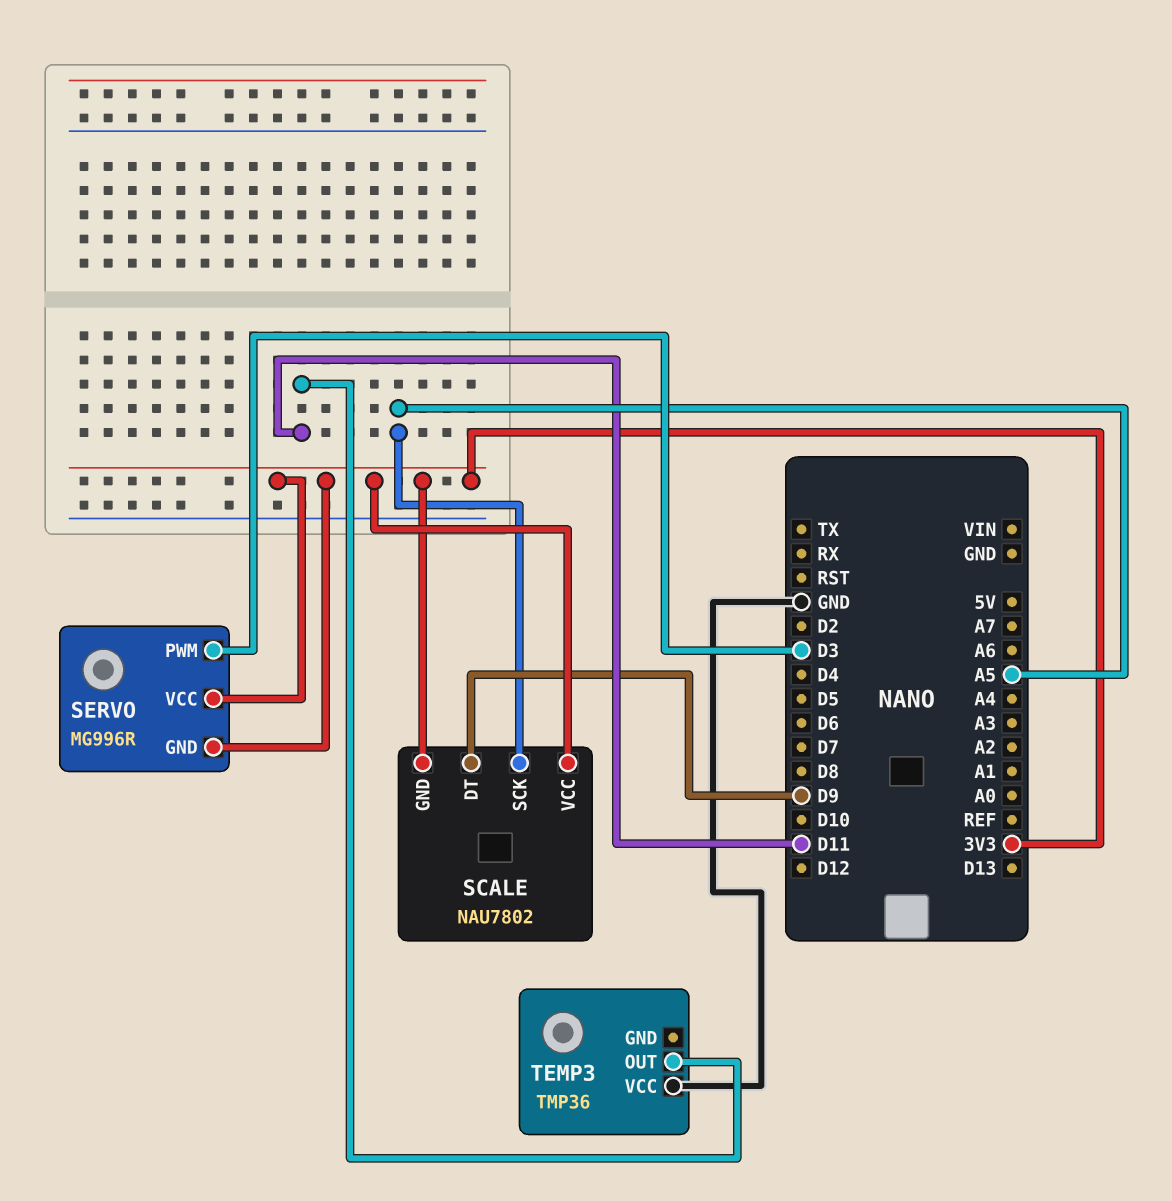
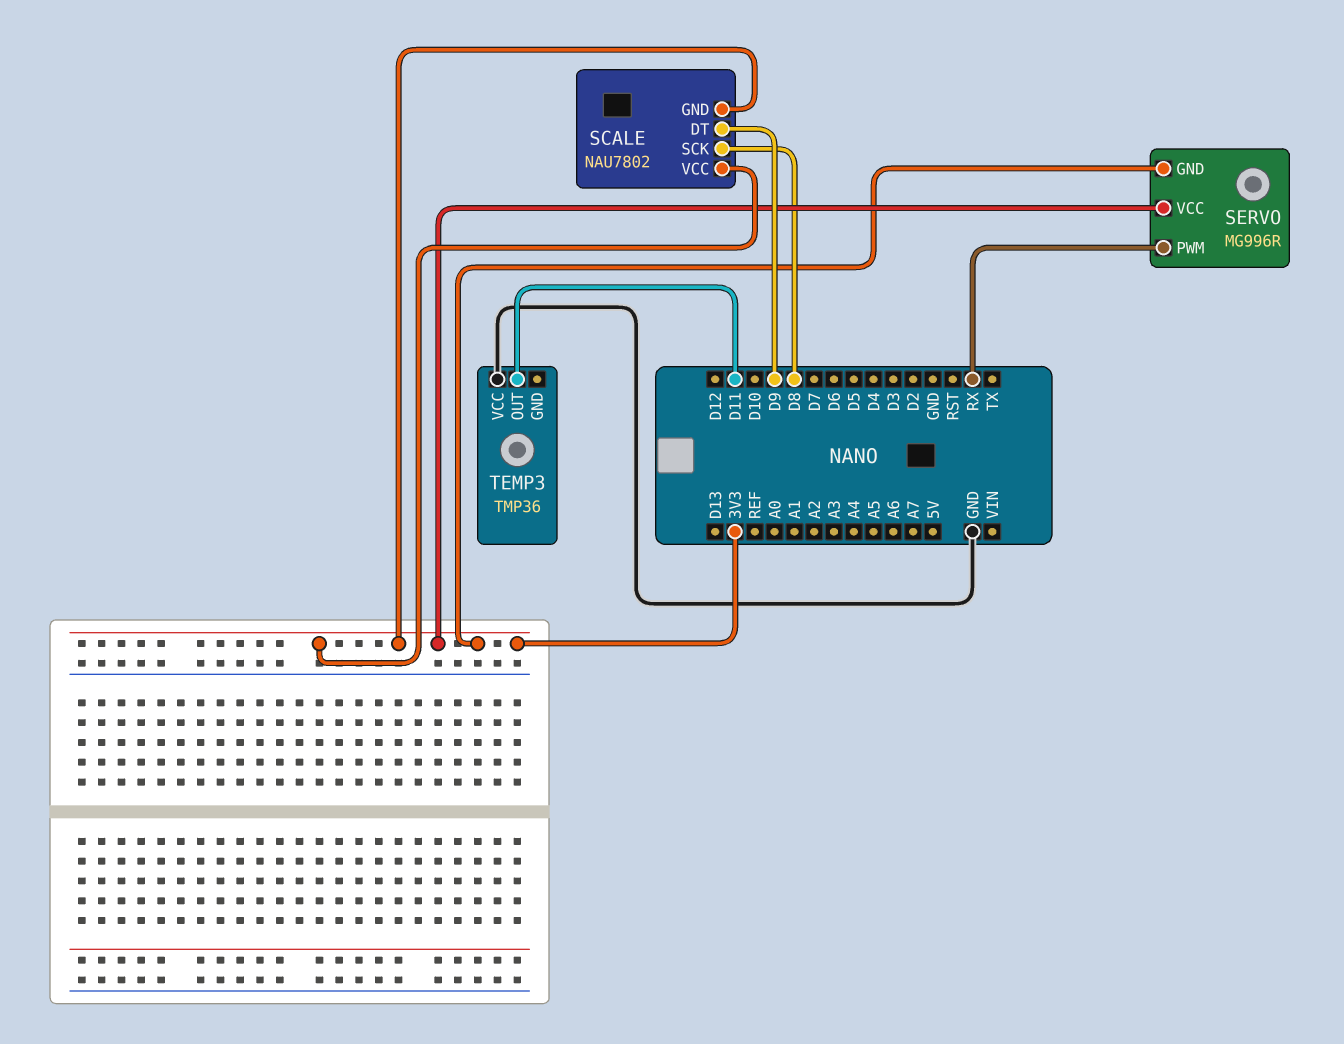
SCALE pin SCK: A5 -> D8
SERVO pin PWM: D3 -> RX

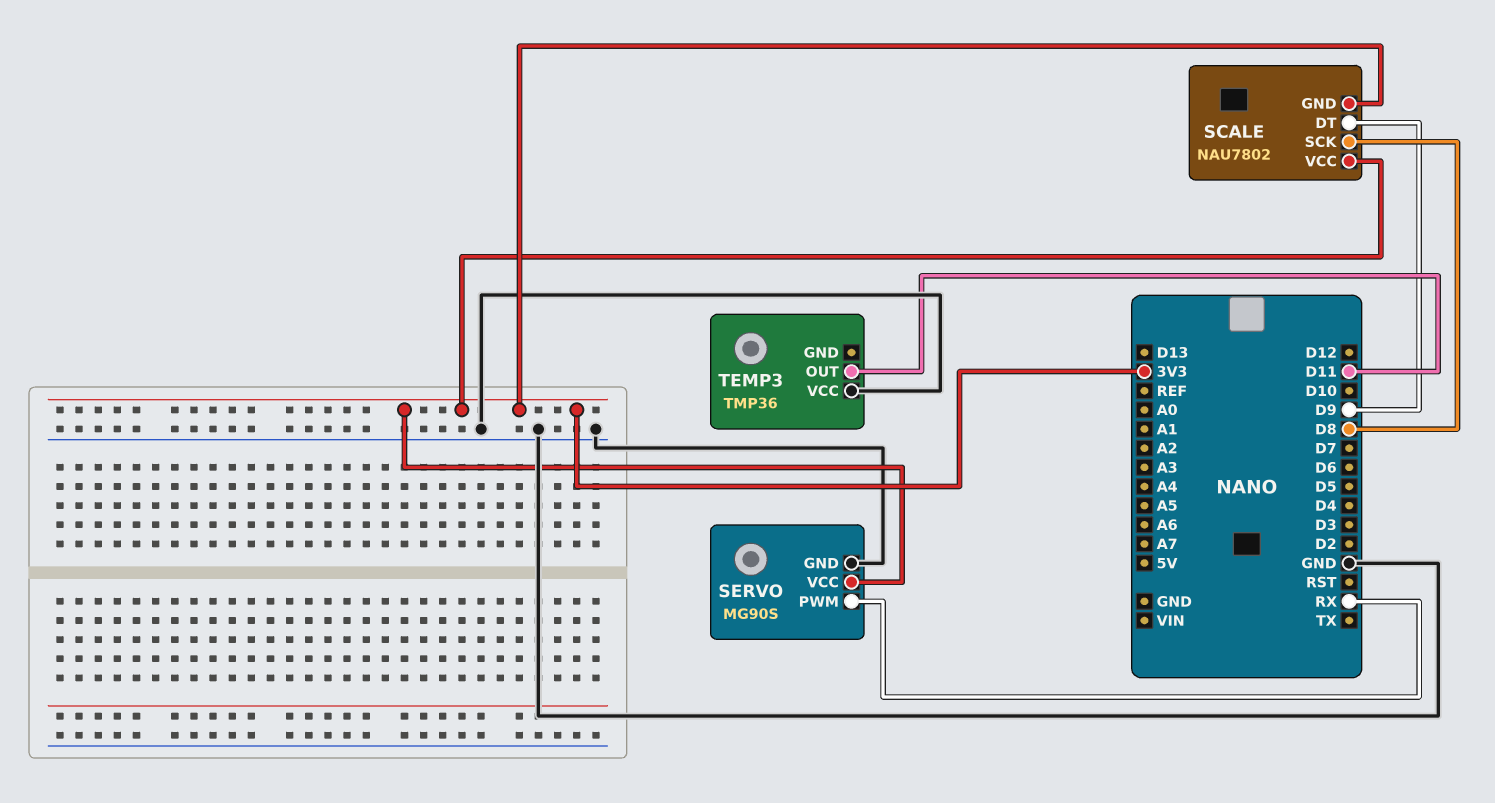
SERVO: MG996R -> MG90S
SERVO pin GND: 3V3 -> GND

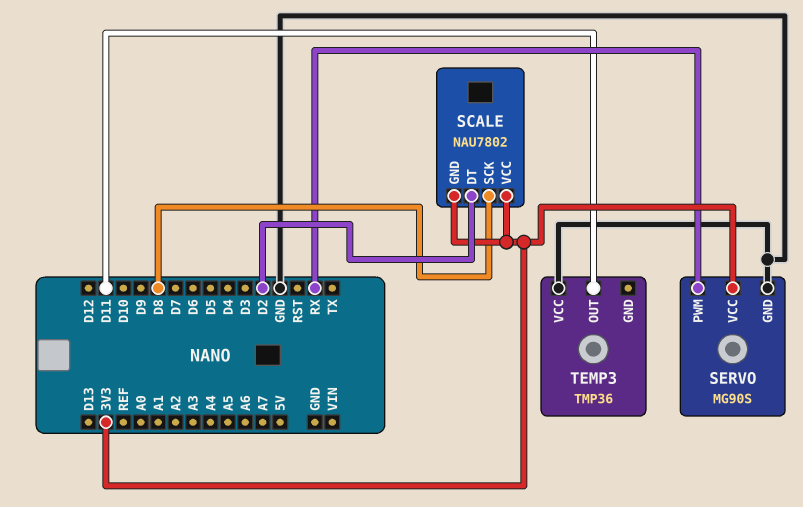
SCALE pin DT: D9 -> D2

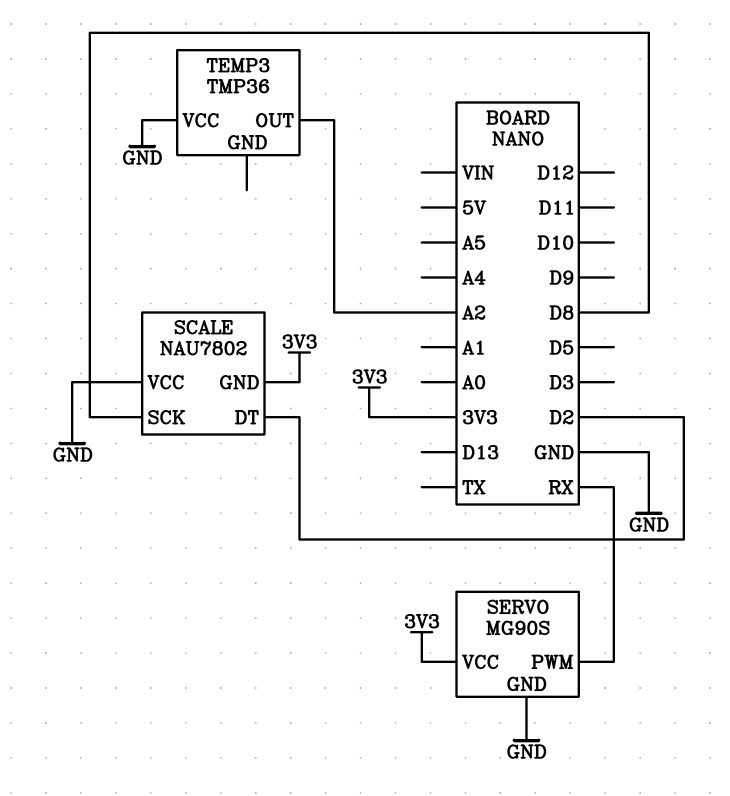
SCALE pin VCC: 3V3 -> GND
TEMP3 pin OUT: D11 -> A2

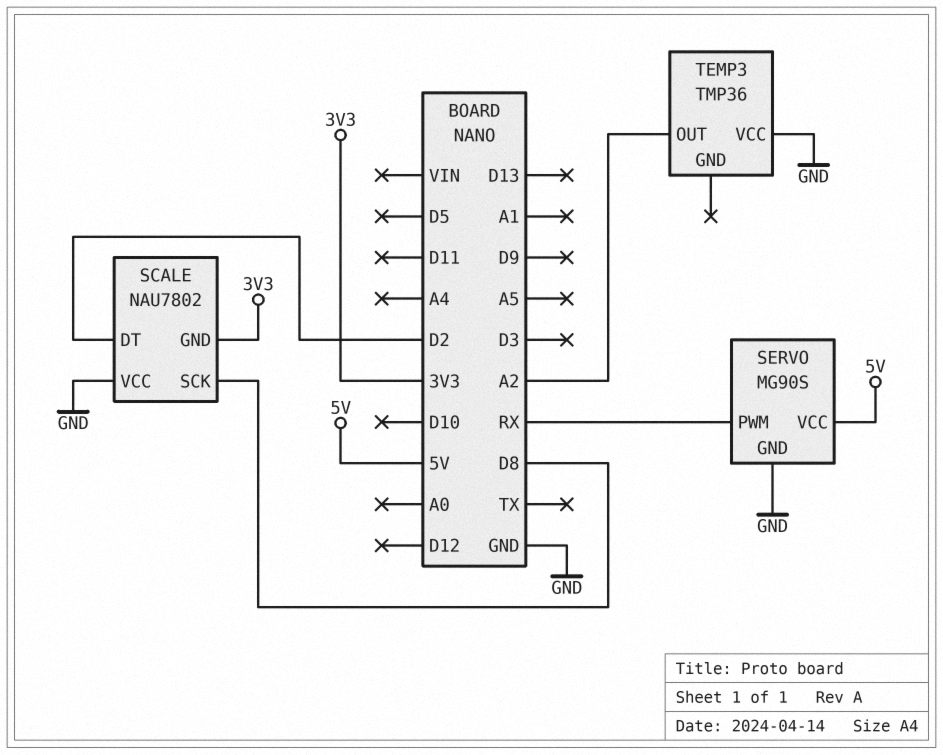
SERVO pin VCC: 3V3 -> 5V

